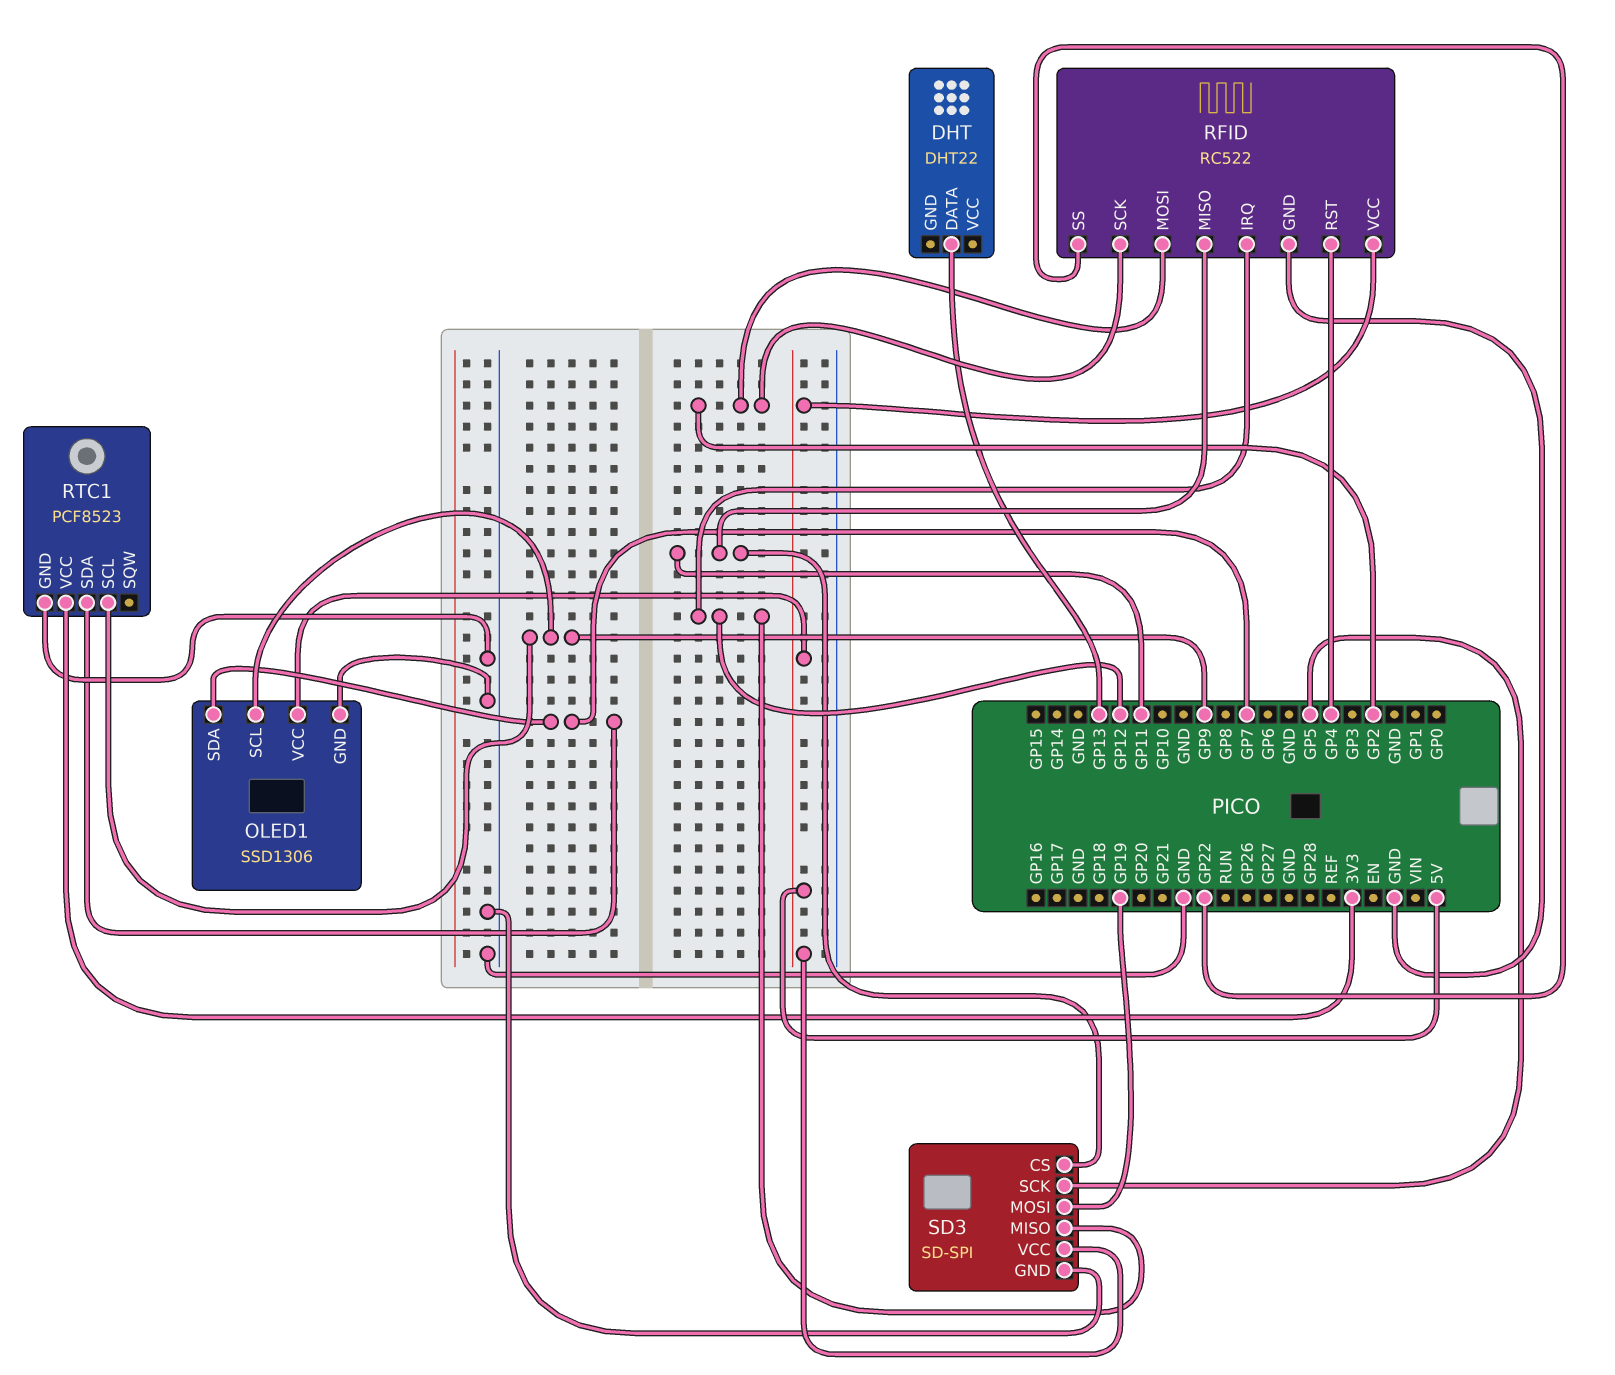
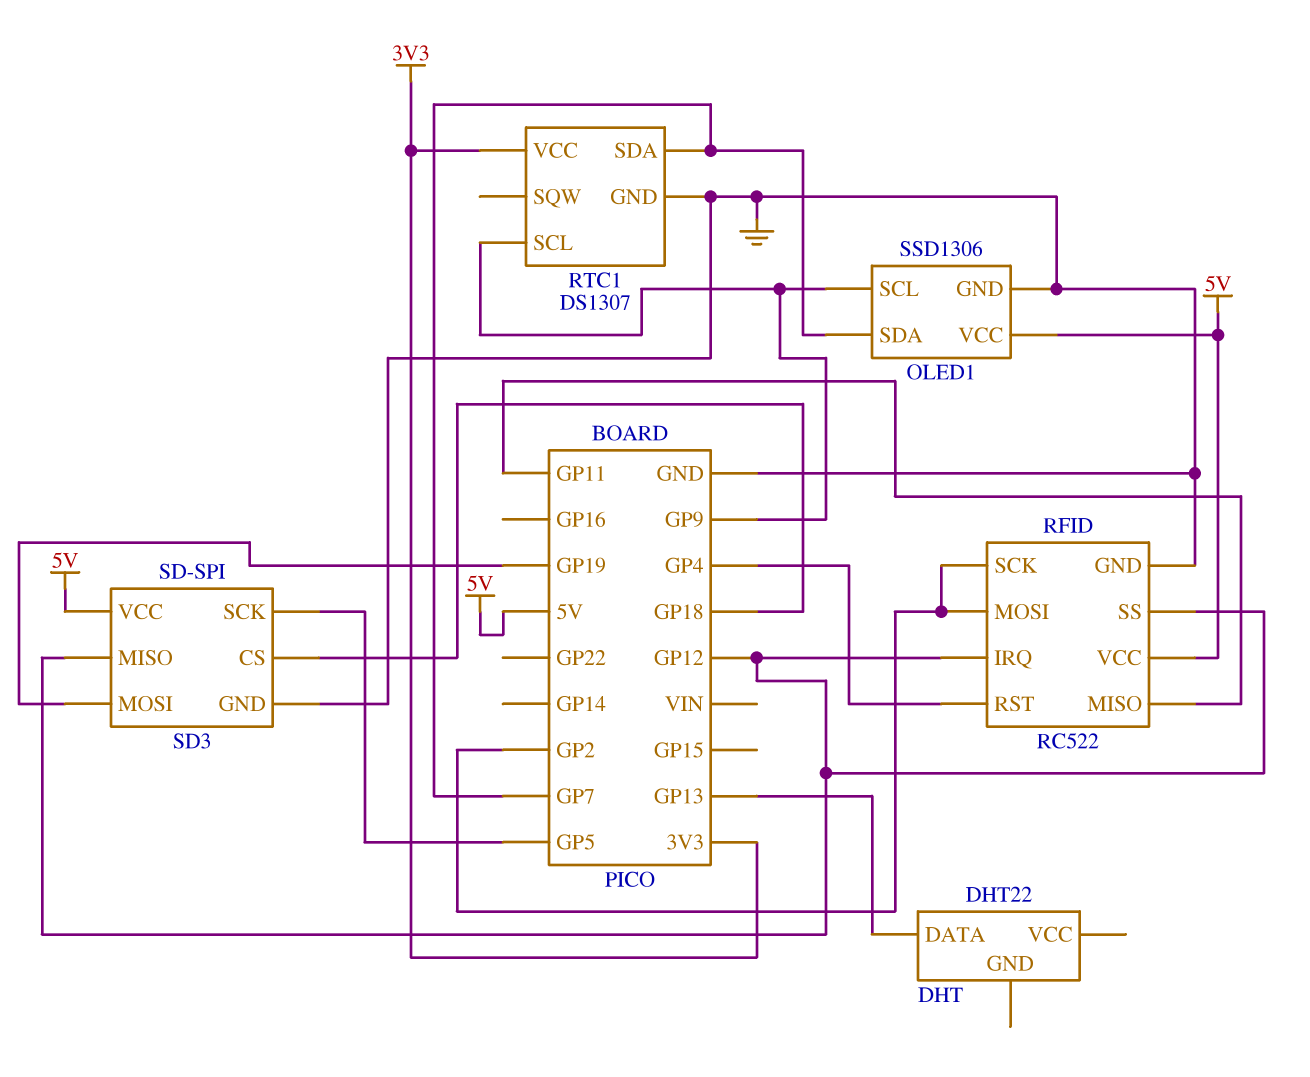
RFID pin SS: GP22 -> GP12
RTC1: PCF8523 -> DS1307
SD3 pin CS: GP11 -> GP18

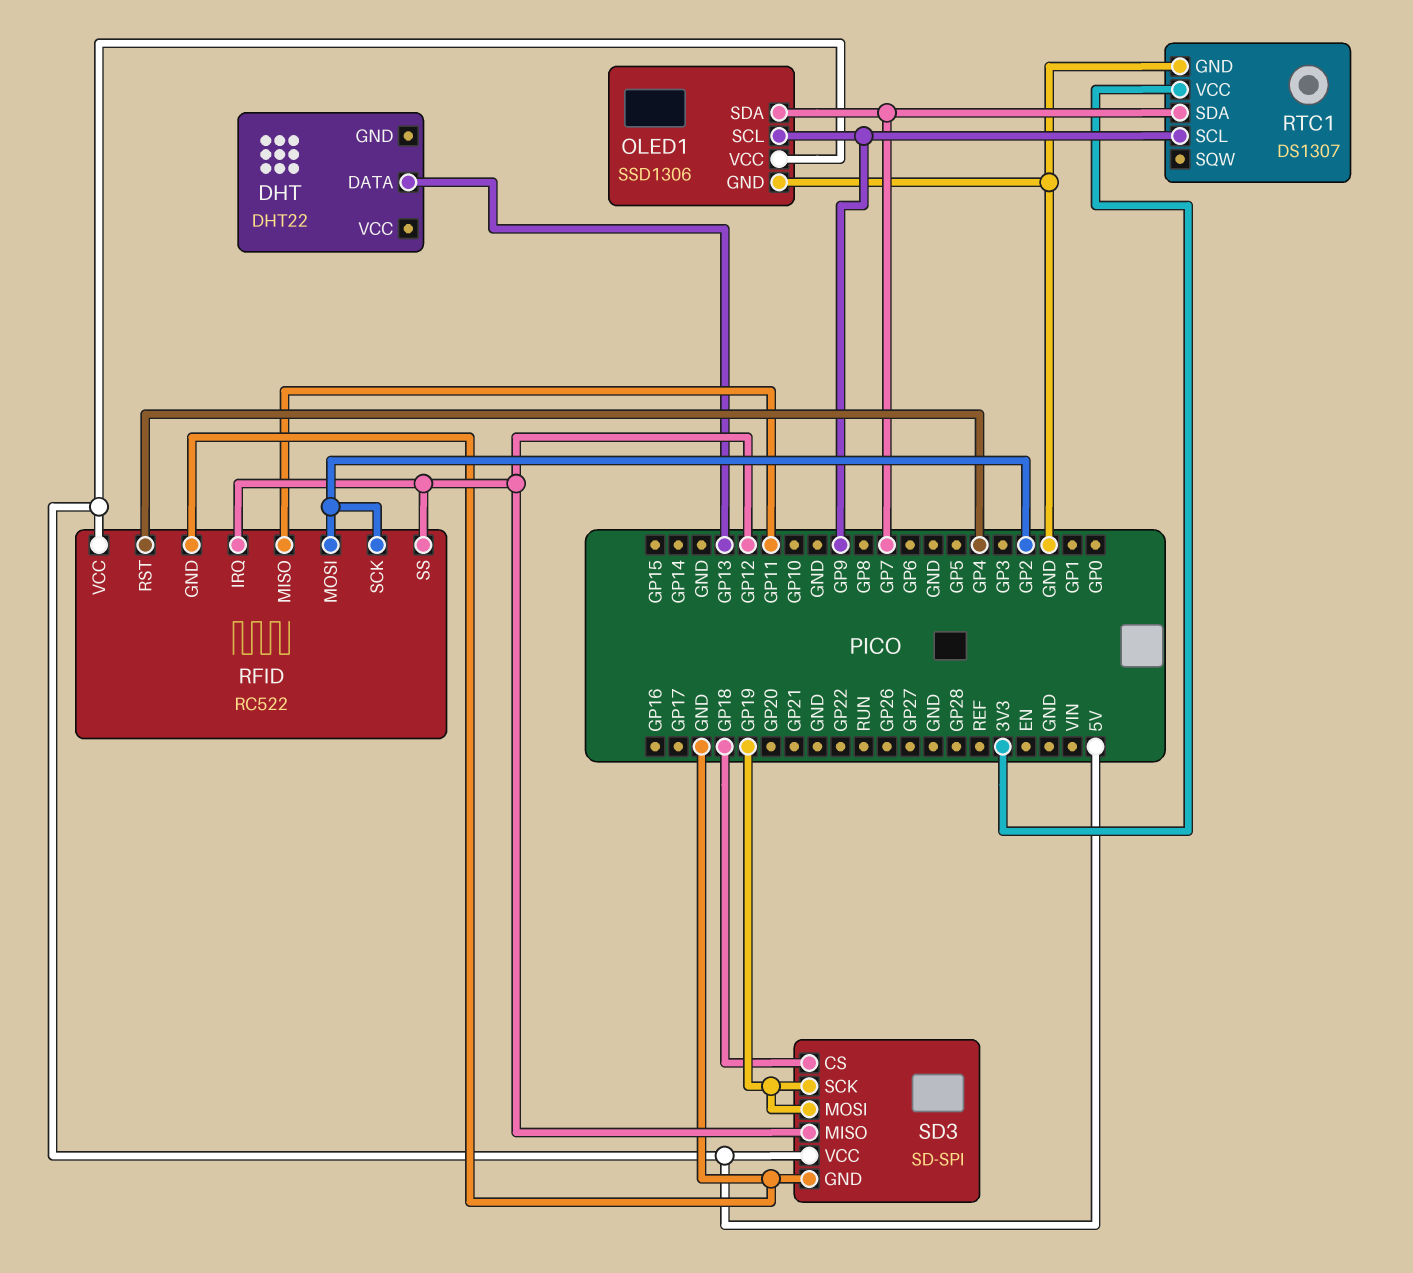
SD3 pin SCK: GP5 -> GP19

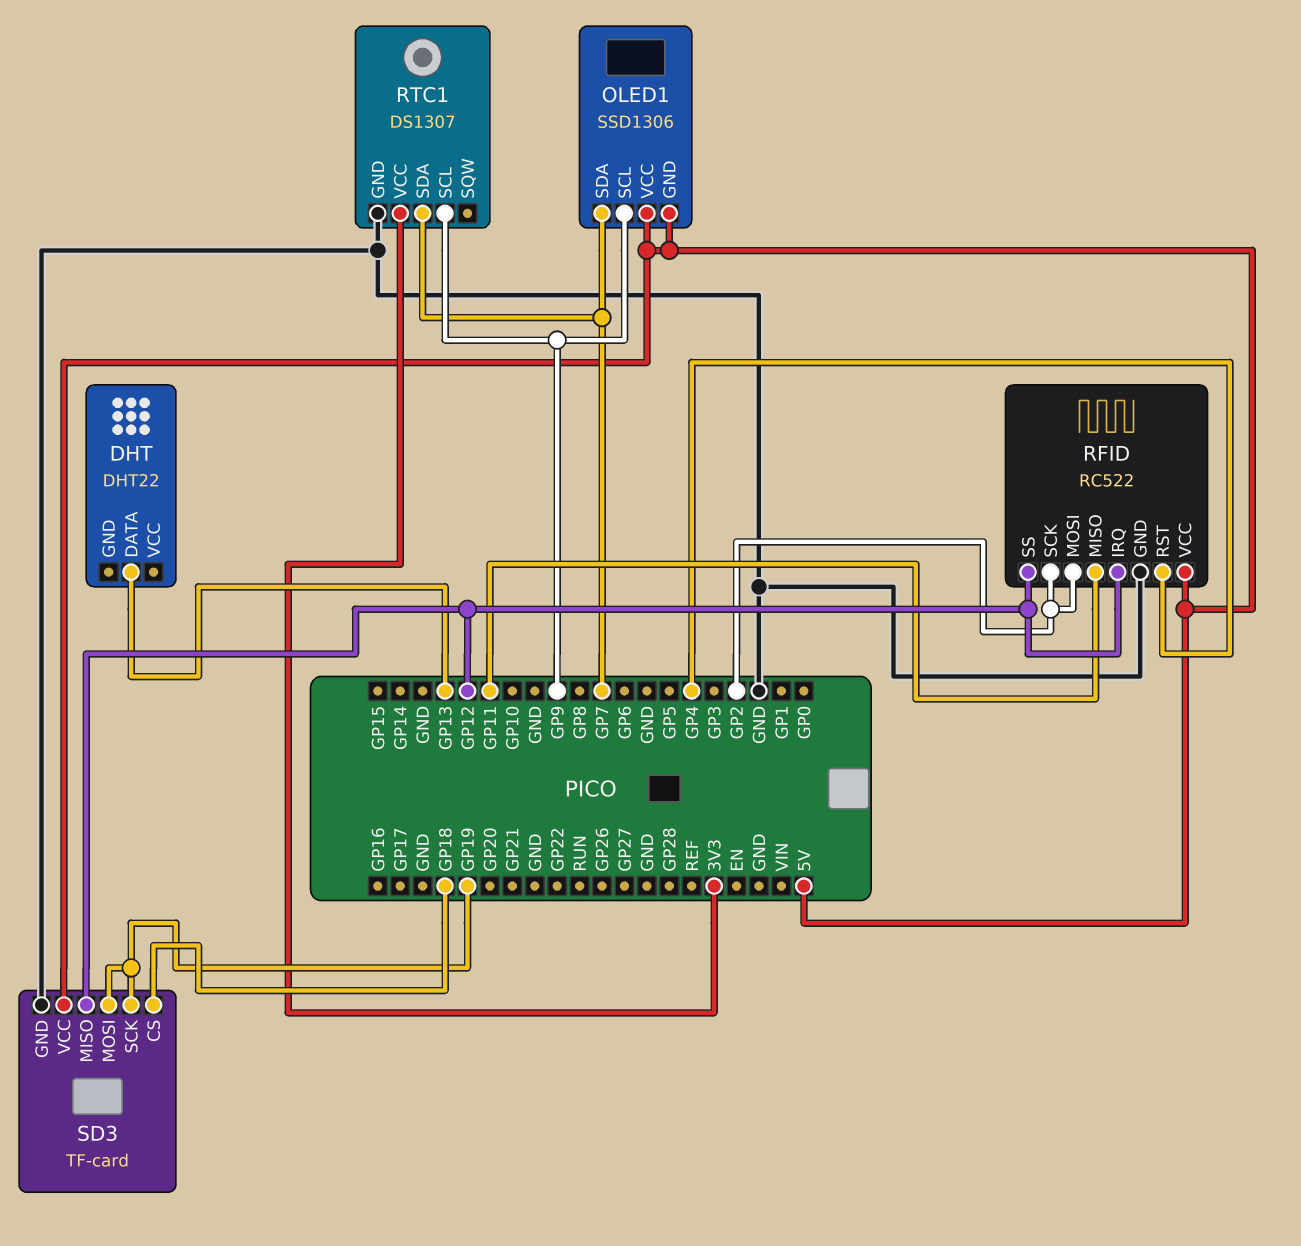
OLED1 pin GND: GND -> 5V
SD3: SD-SPI -> TF-card

